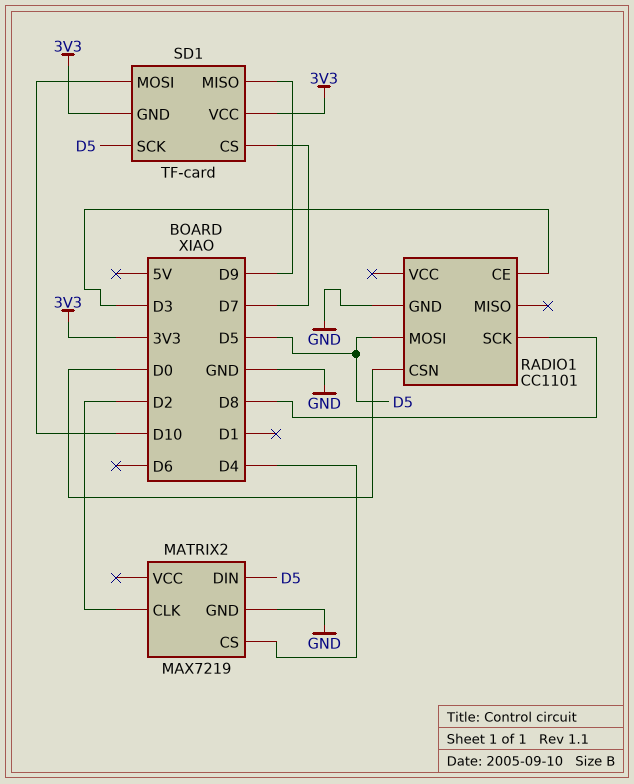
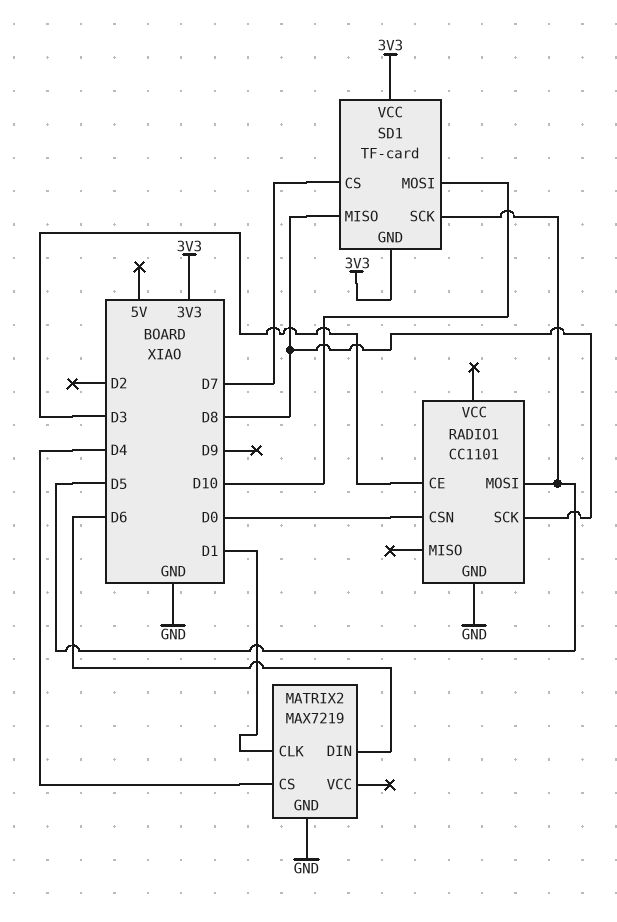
MATRIX2 pin CLK: D2 -> D1
MATRIX2 pin DIN: D5 -> D6
SD1 pin MISO: D9 -> D8

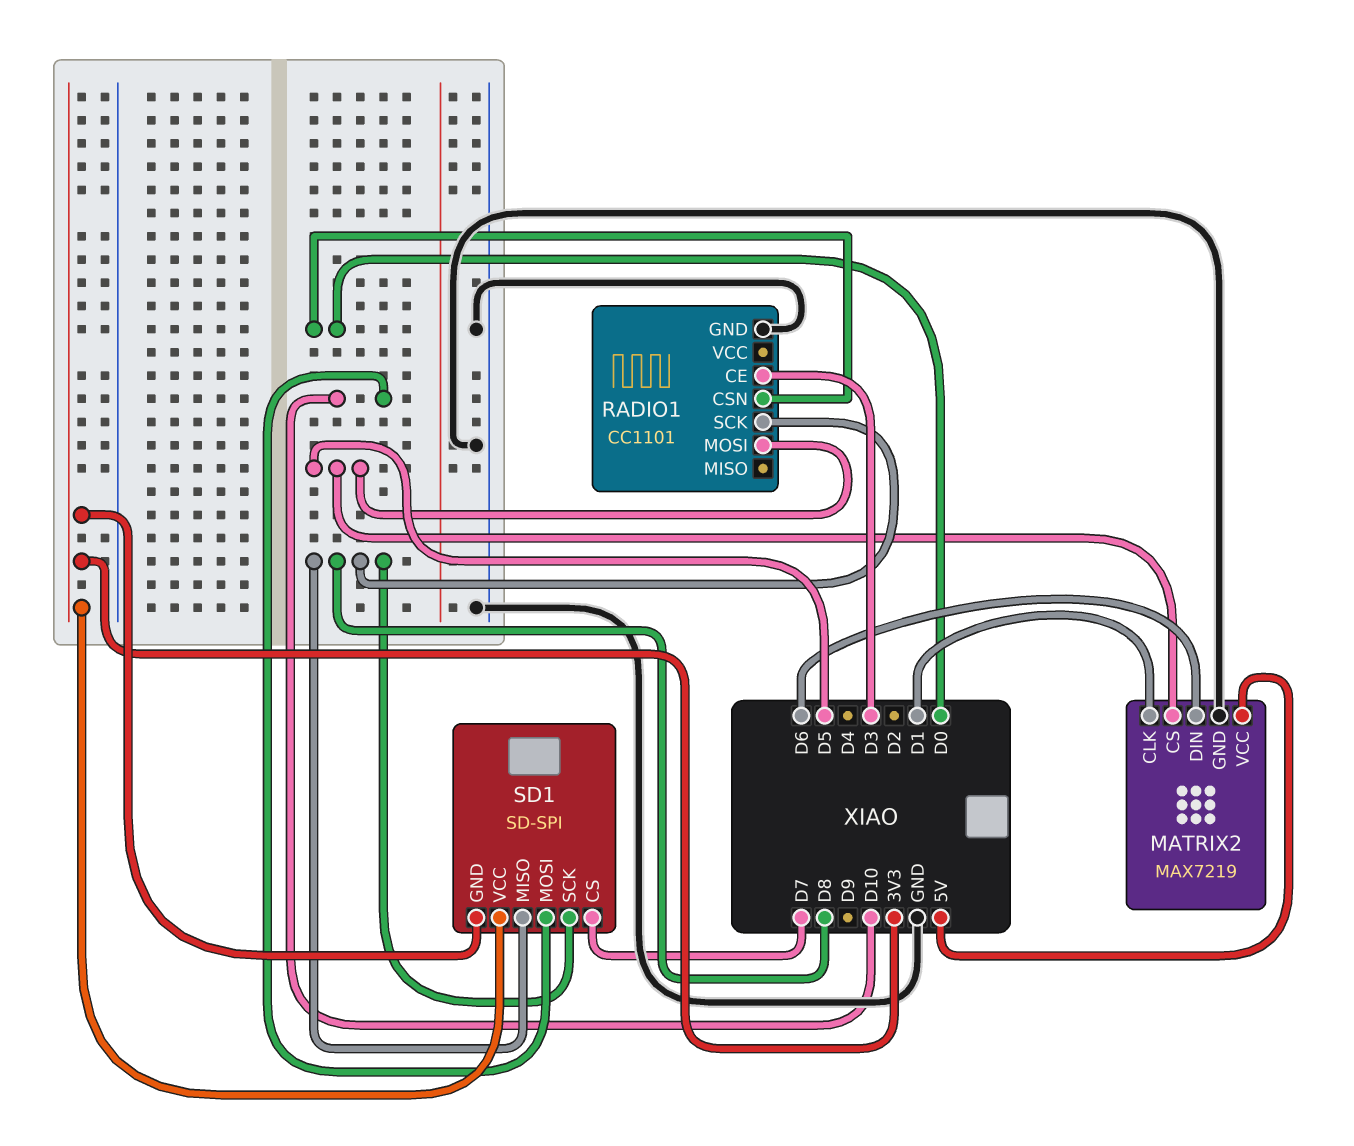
MATRIX2 pin CS: D4 -> D5
MATRIX2 pin VCC: none -> 5V
SD1: TF-card -> SD-SPI
SD1 pin SCK: D5 -> D8

